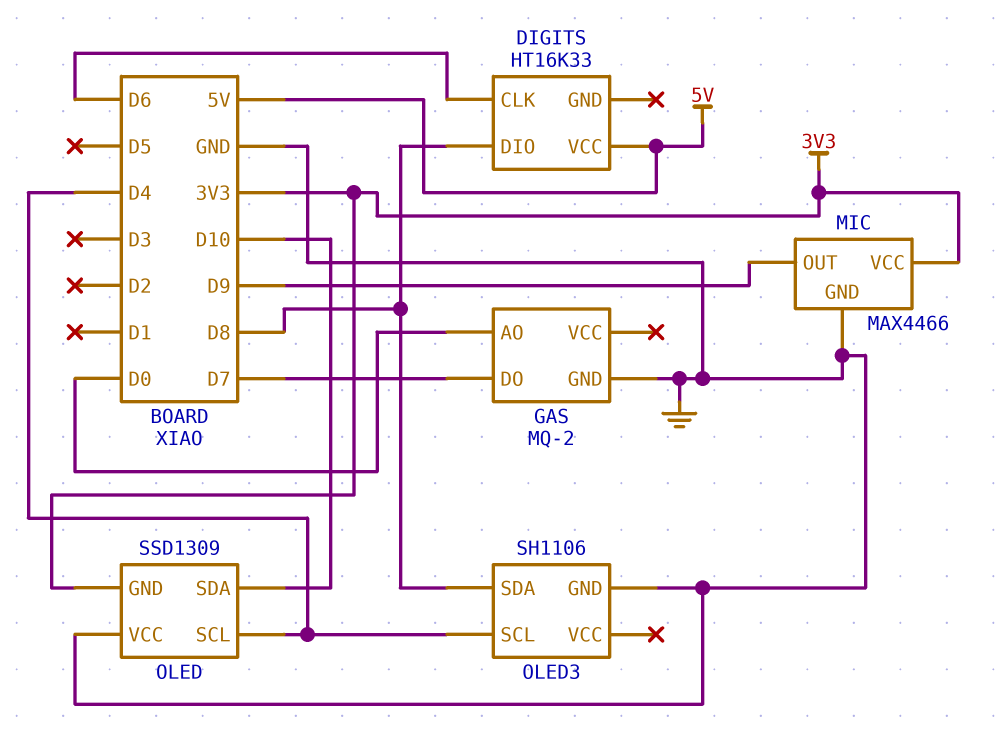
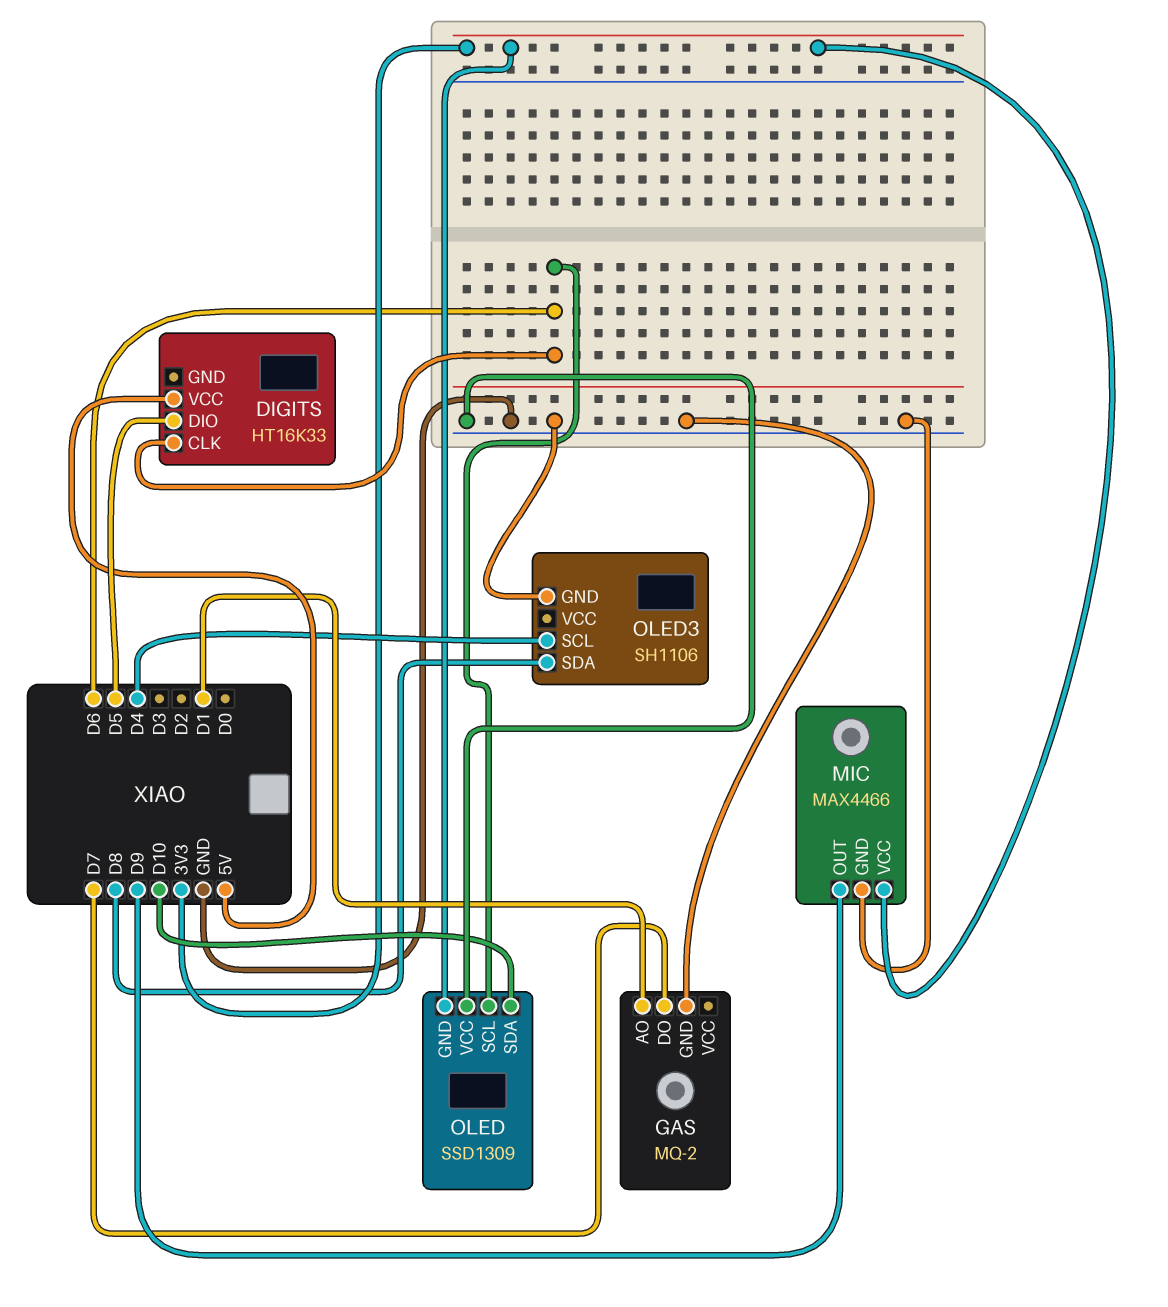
DIGITS pin DIO: D8 -> D5
GAS pin AO: D0 -> D1
OLED pin SCL: D4 -> D6

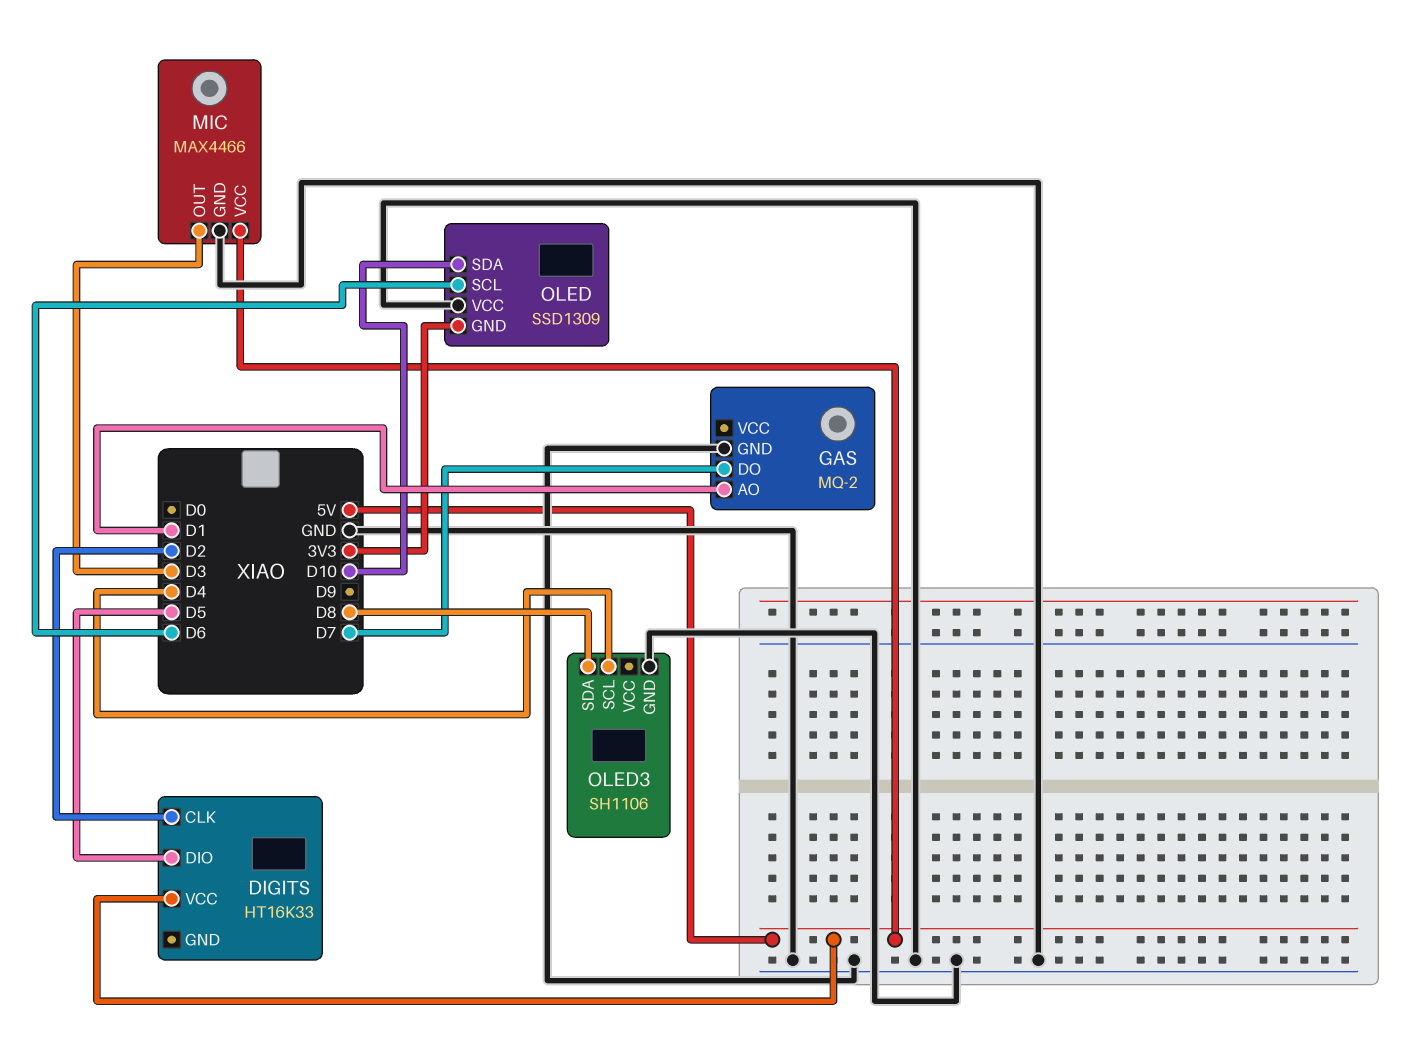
DIGITS pin CLK: D6 -> D2
MIC pin OUT: D9 -> D3
MIC pin VCC: 3V3 -> 5V

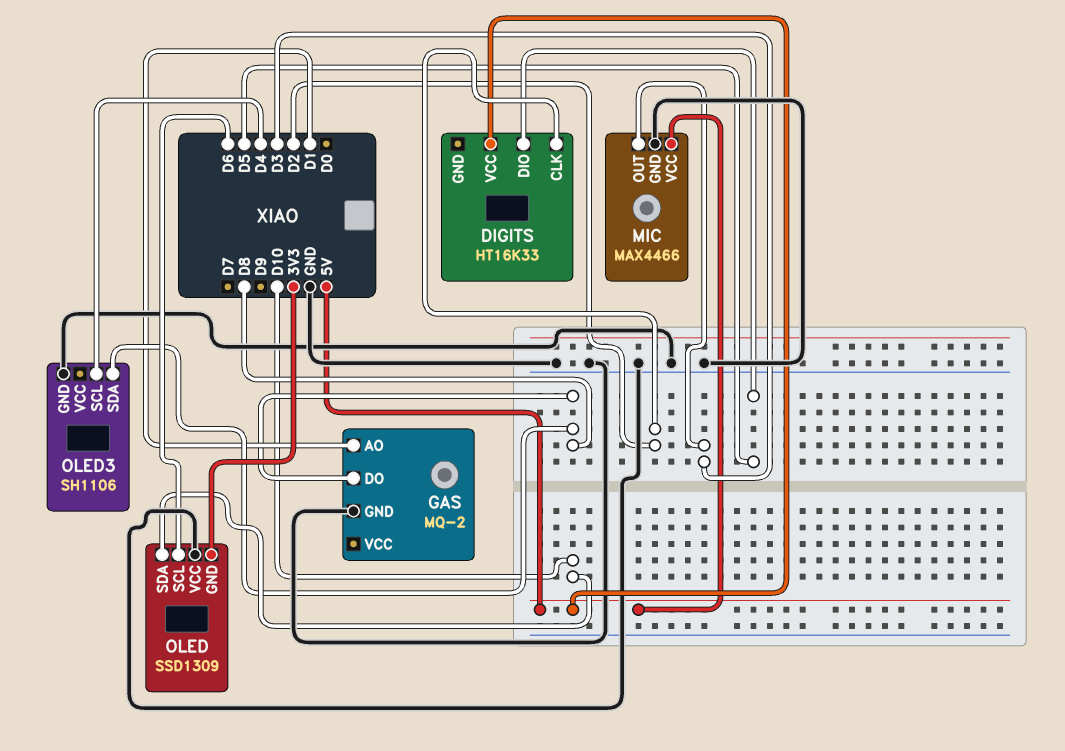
GAS pin DO: D7 -> D8

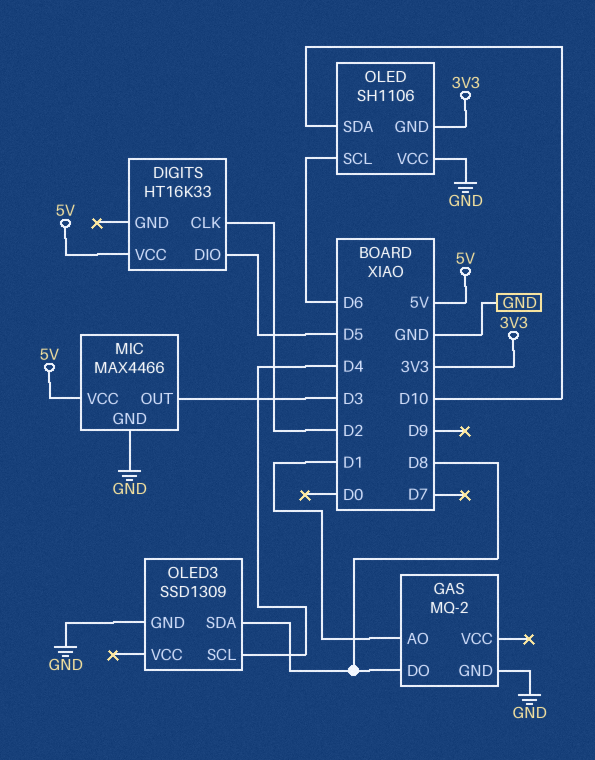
OLED: SSD1309 -> SH1106
OLED3: SH1106 -> SSD1309

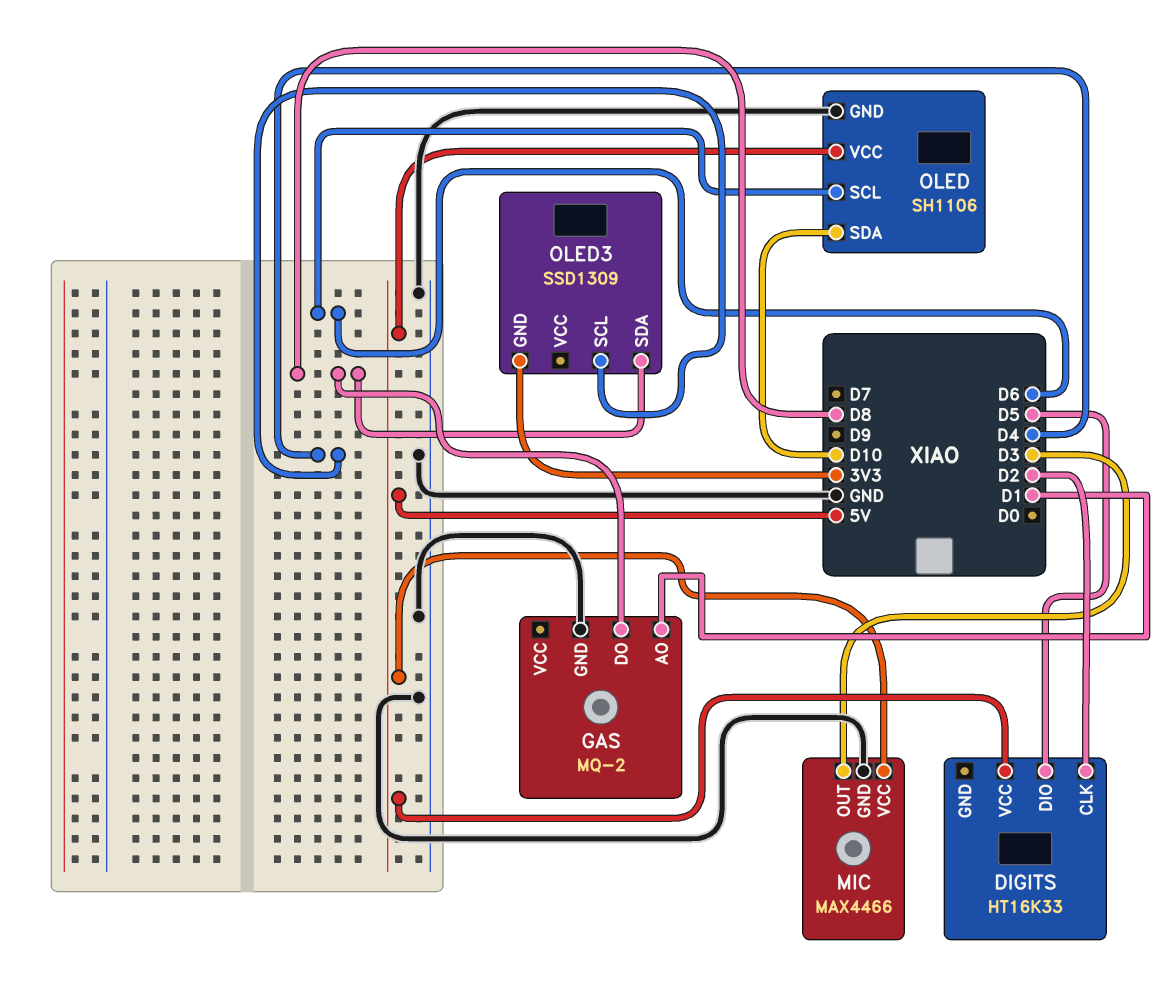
OLED pin GND: 3V3 -> GND
OLED pin VCC: GND -> 5V
OLED3 pin GND: GND -> 3V3

